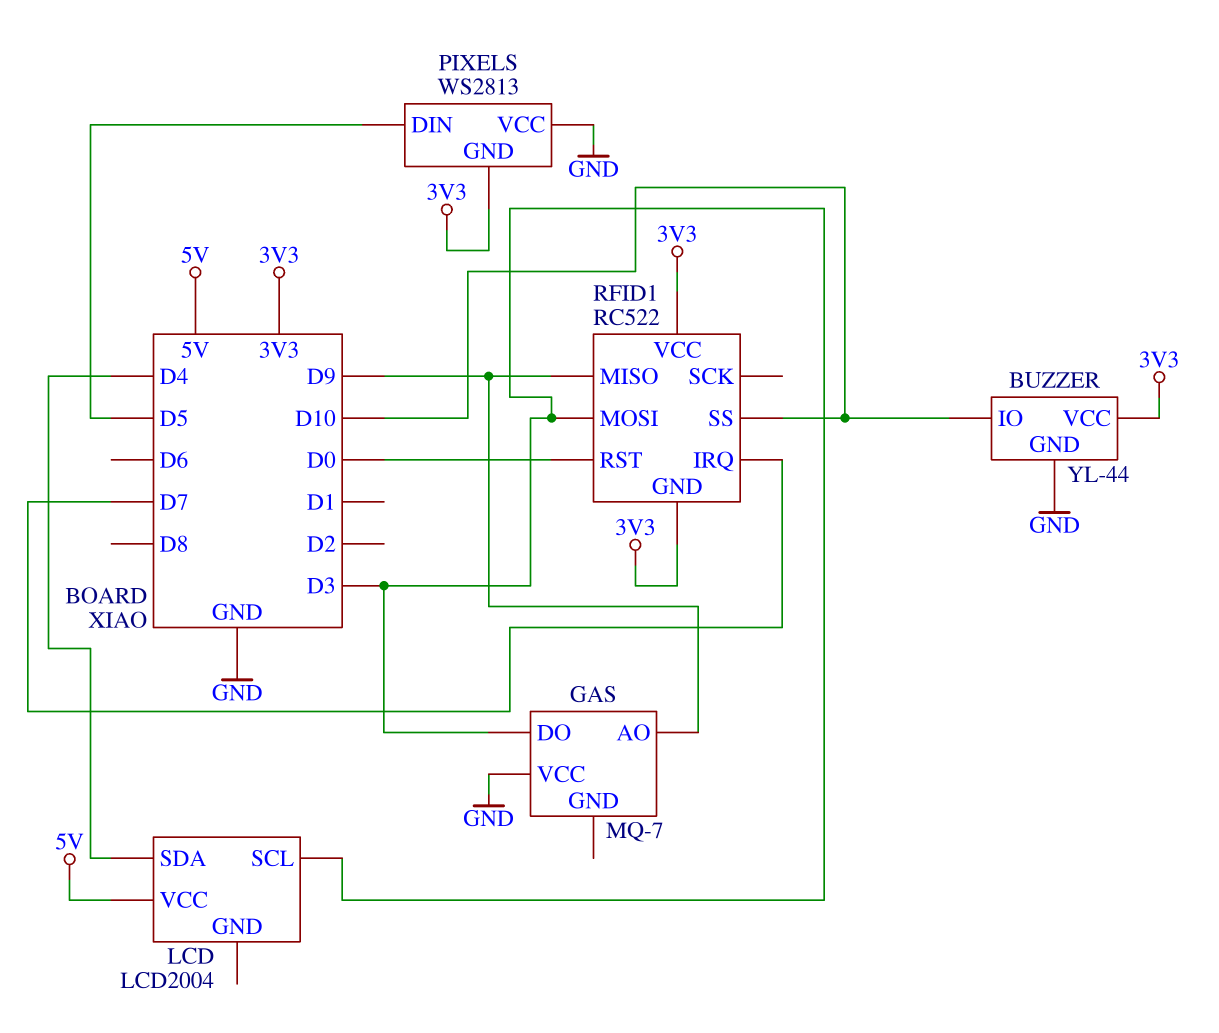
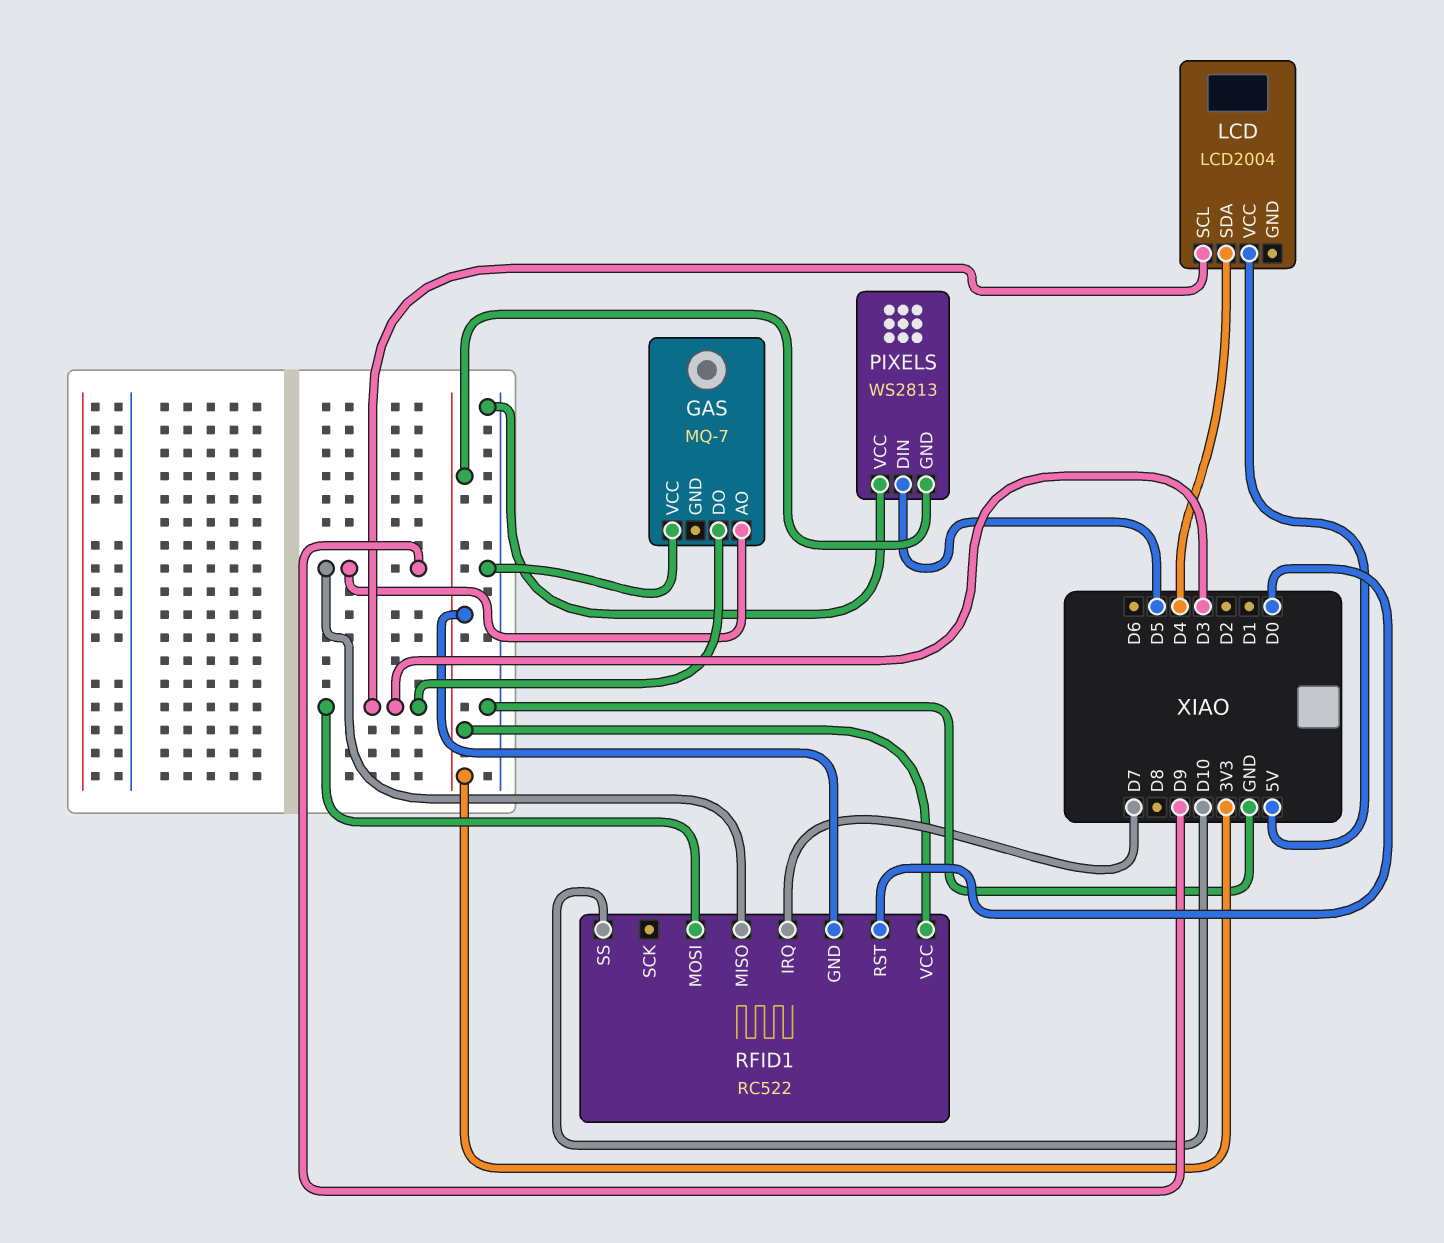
BUZZER: YL-44 -> none
BUZZER pin GND: GND -> none
BUZZER pin IO: D10 -> none
BUZZER pin VCC: 3V3 -> none

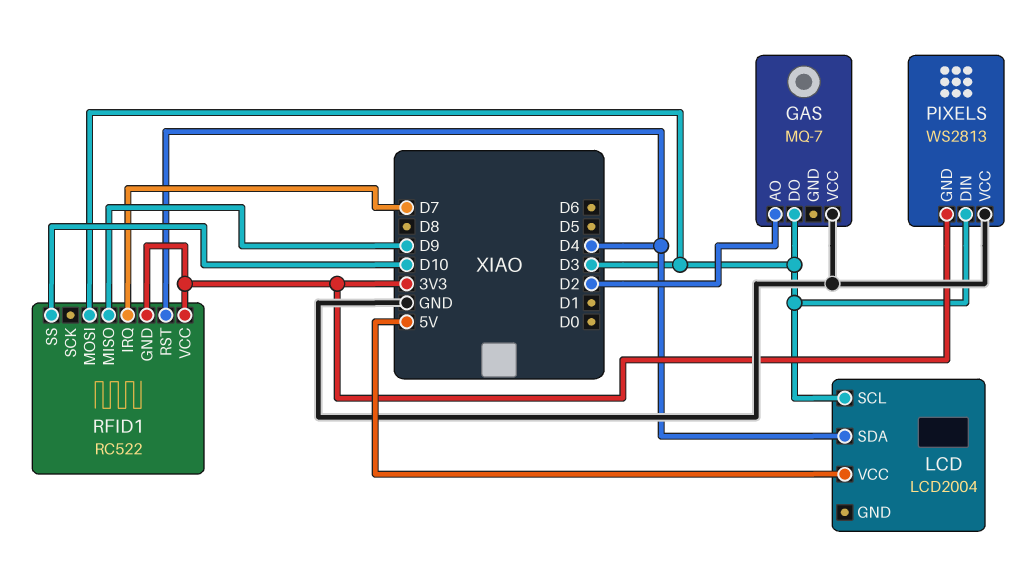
GAS pin AO: D9 -> D2
PIXELS pin DIN: D5 -> D3
RFID1 pin RST: D0 -> D4

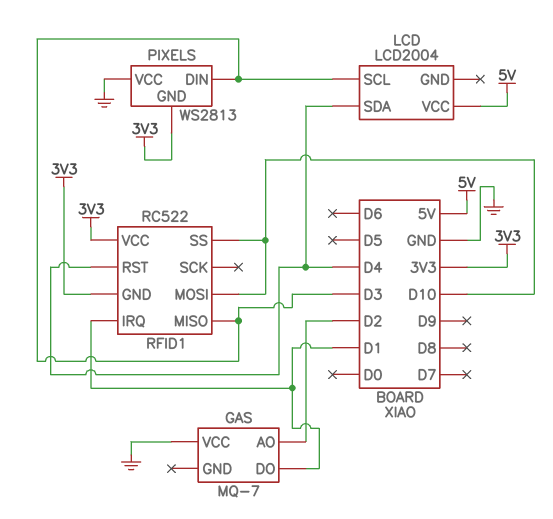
GAS pin DO: D3 -> D1
RFID1 pin IRQ: D7 -> D1
RFID1 pin MISO: D9 -> D3
RFID1 pin MOSI: D3 -> D10

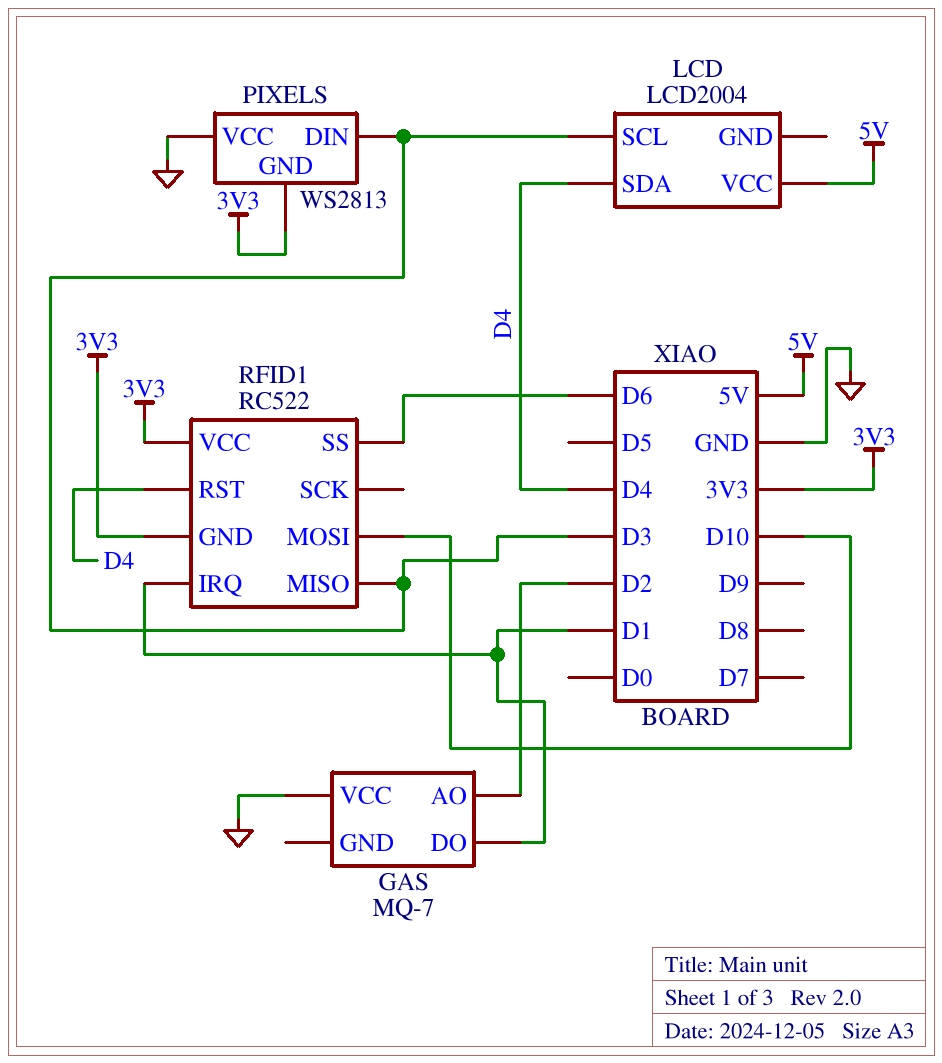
RFID1 pin SS: D10 -> D6

